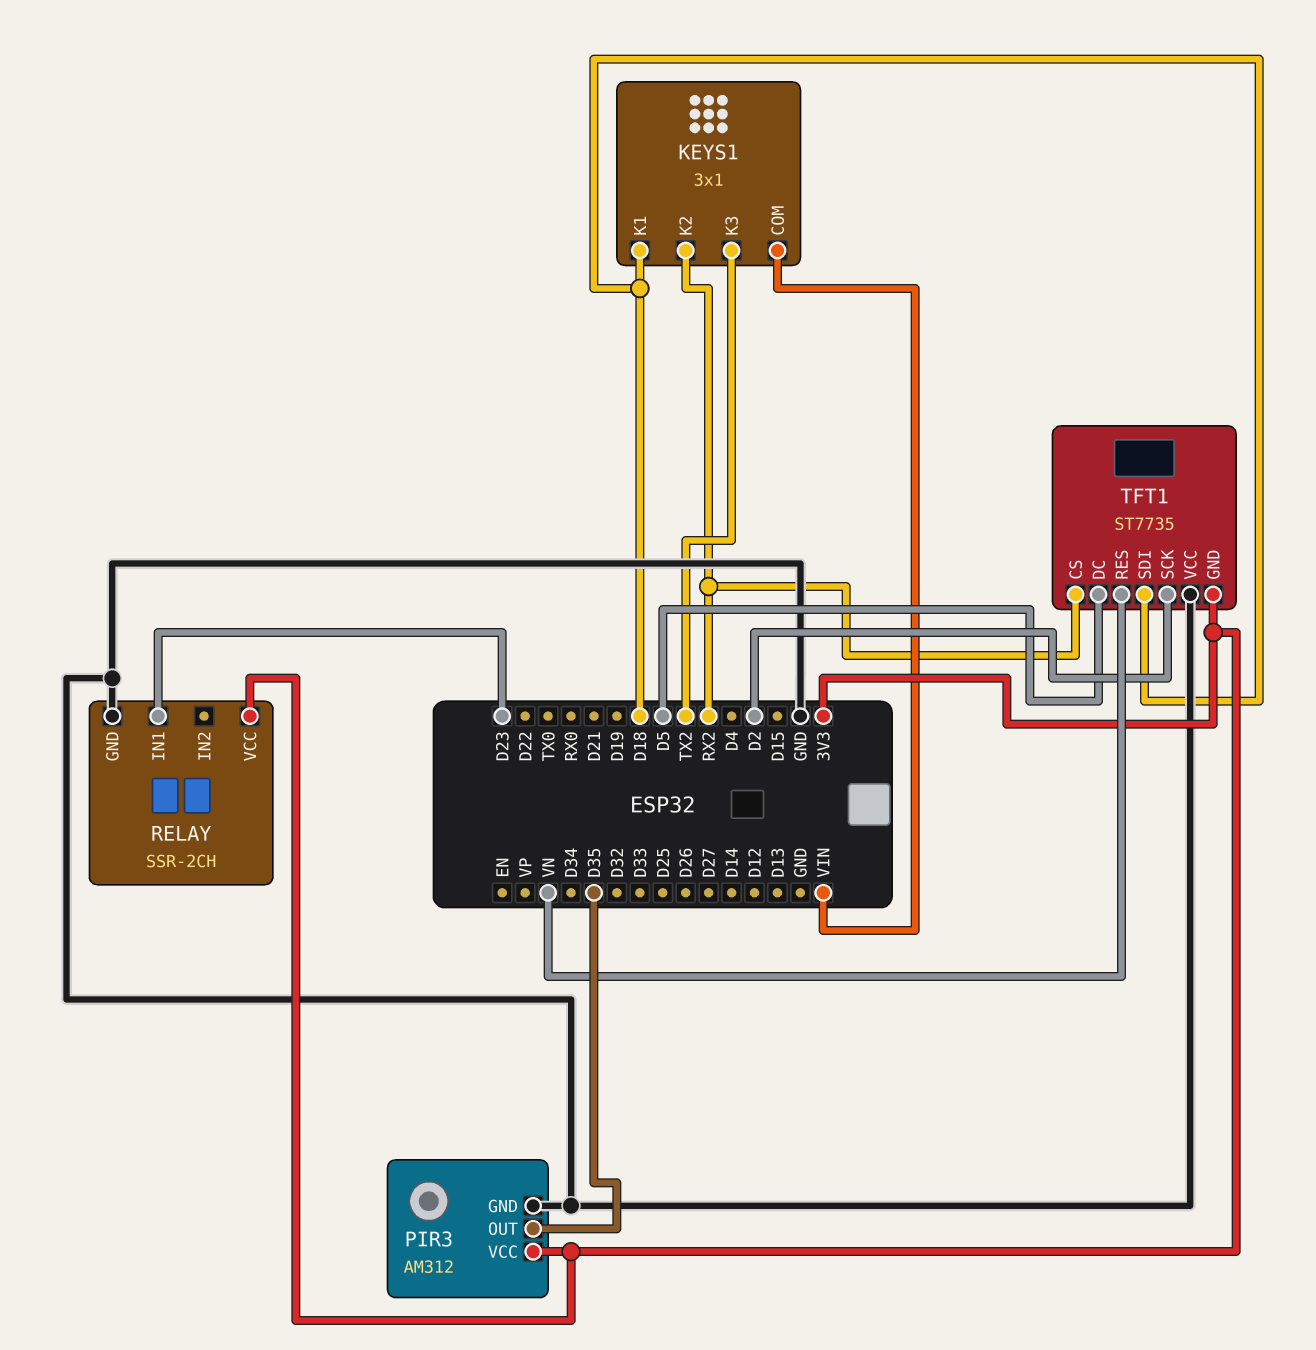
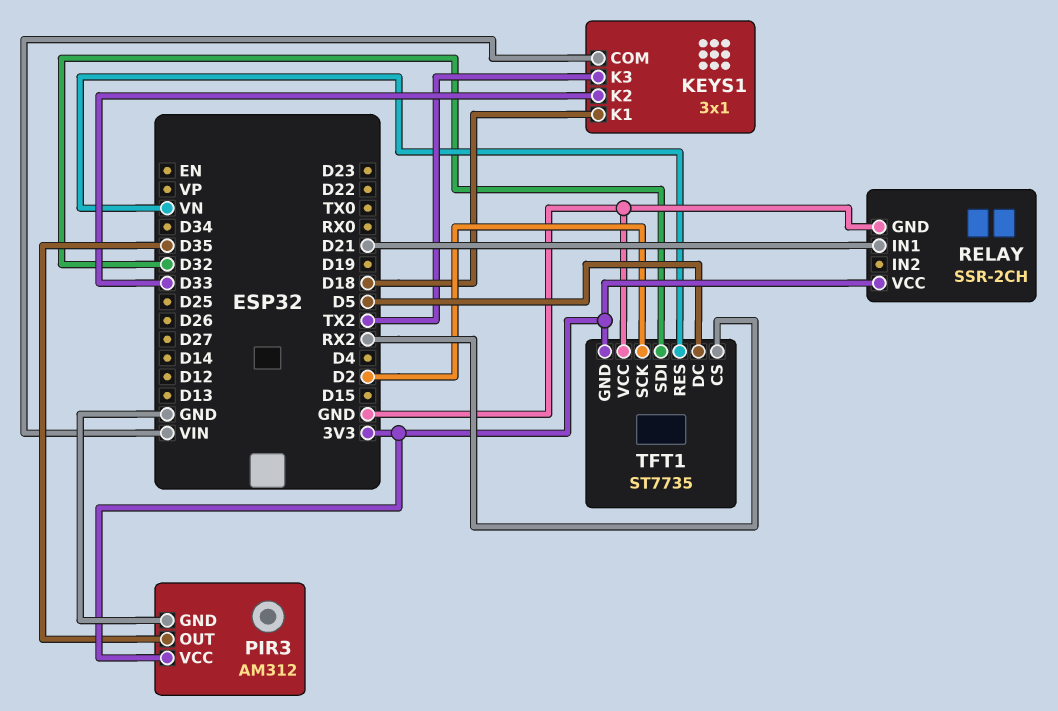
KEYS1 pin K2: RX2 -> D33
RELAY pin IN1: D23 -> D21
TFT1 pin SDI: D18 -> D32

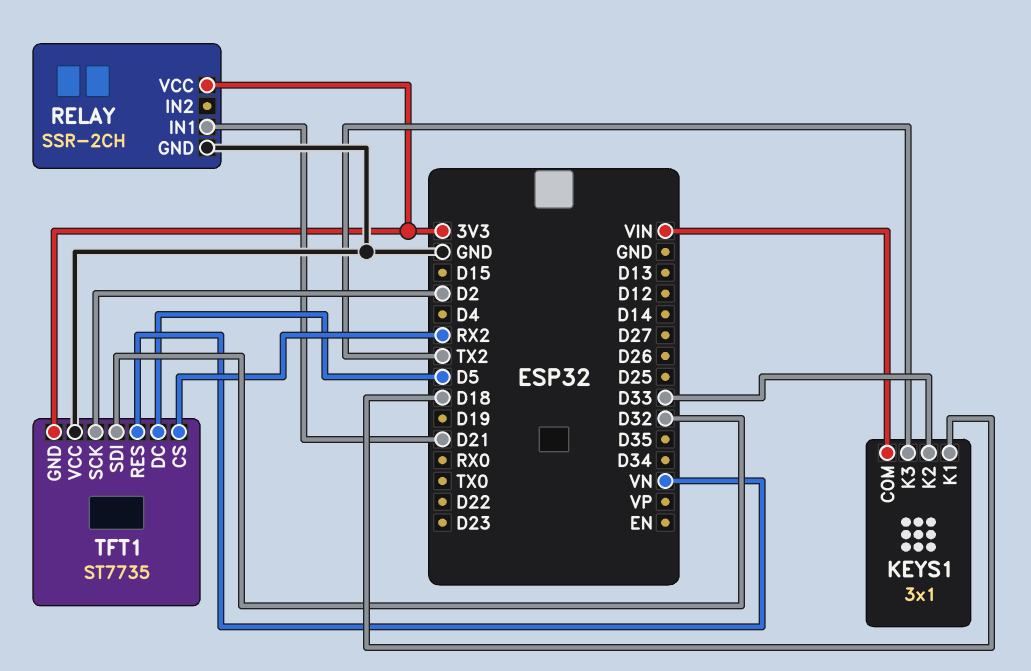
PIR3: AM312 -> none
PIR3 pin GND: GND -> none
PIR3 pin OUT: D35 -> none
PIR3 pin VCC: 3V3 -> none

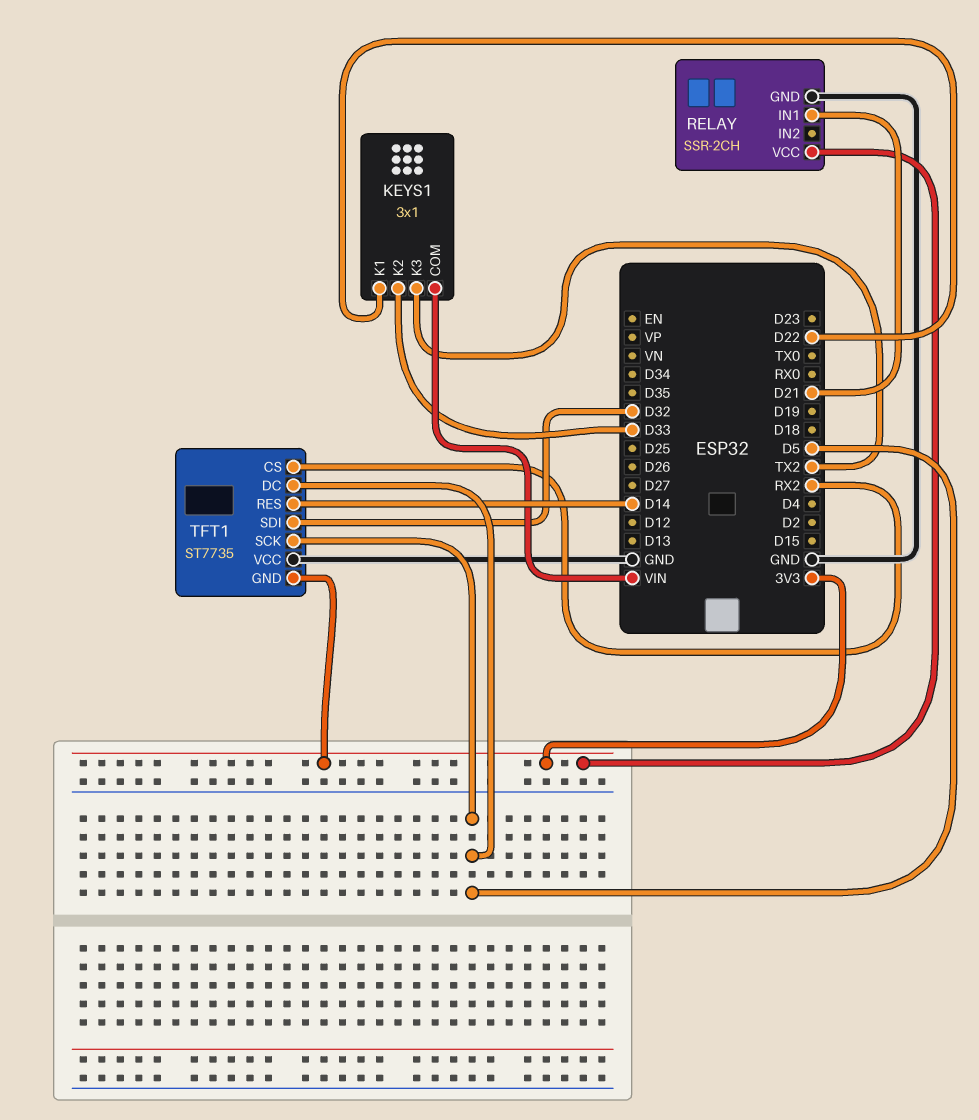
KEYS1 pin K1: D18 -> D22
TFT1 pin RES: VN -> D14
TFT1 pin SCK: D2 -> D5

